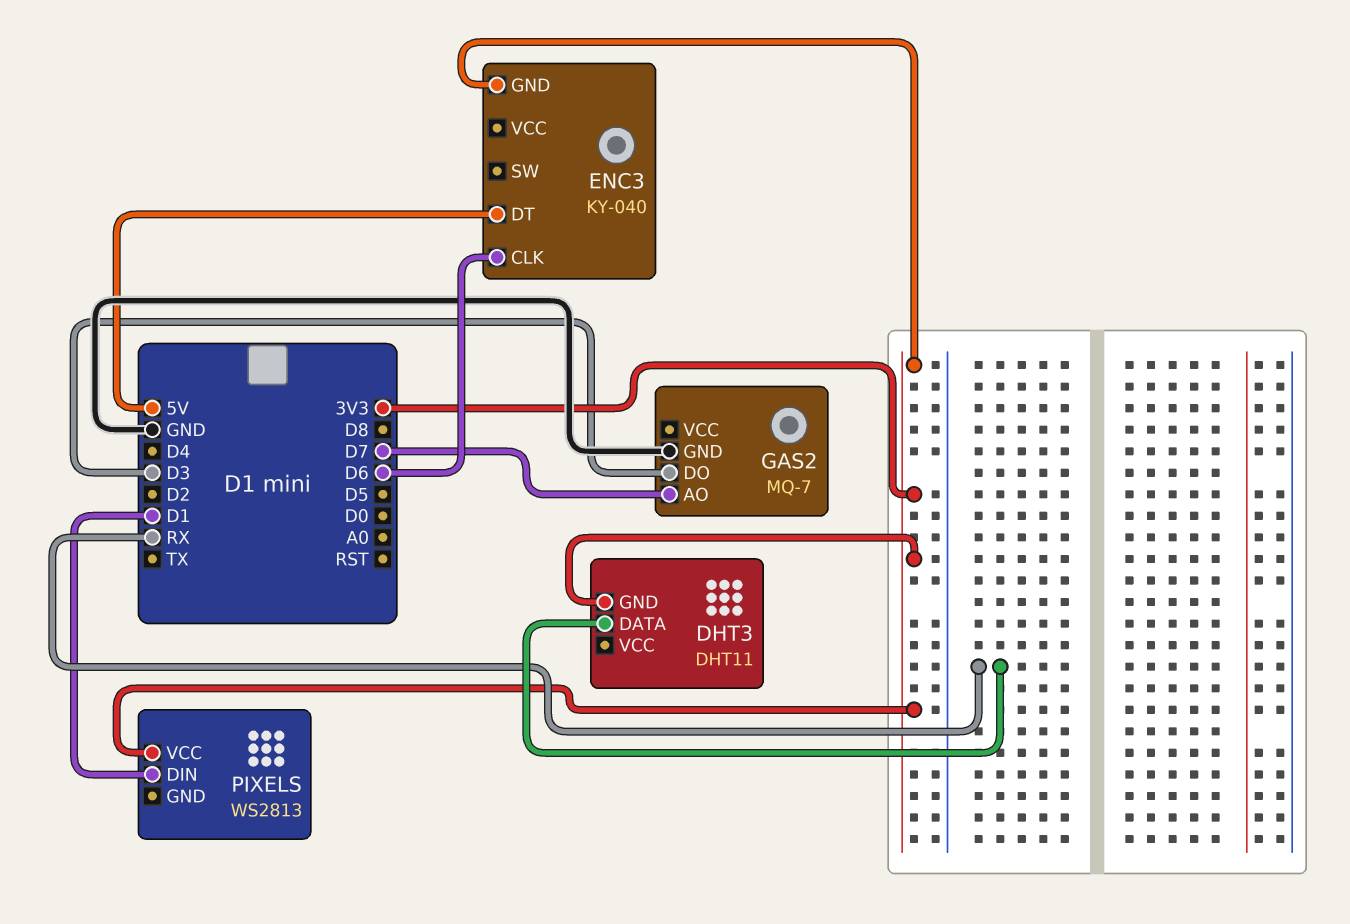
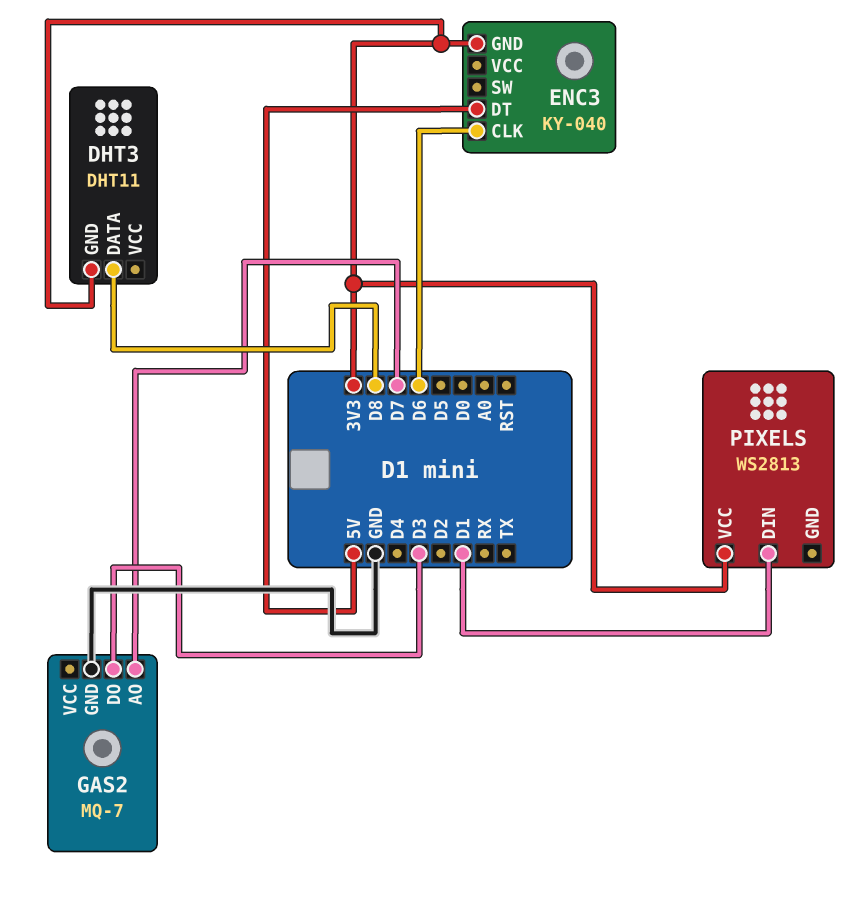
DHT3 pin DATA: RX -> D8

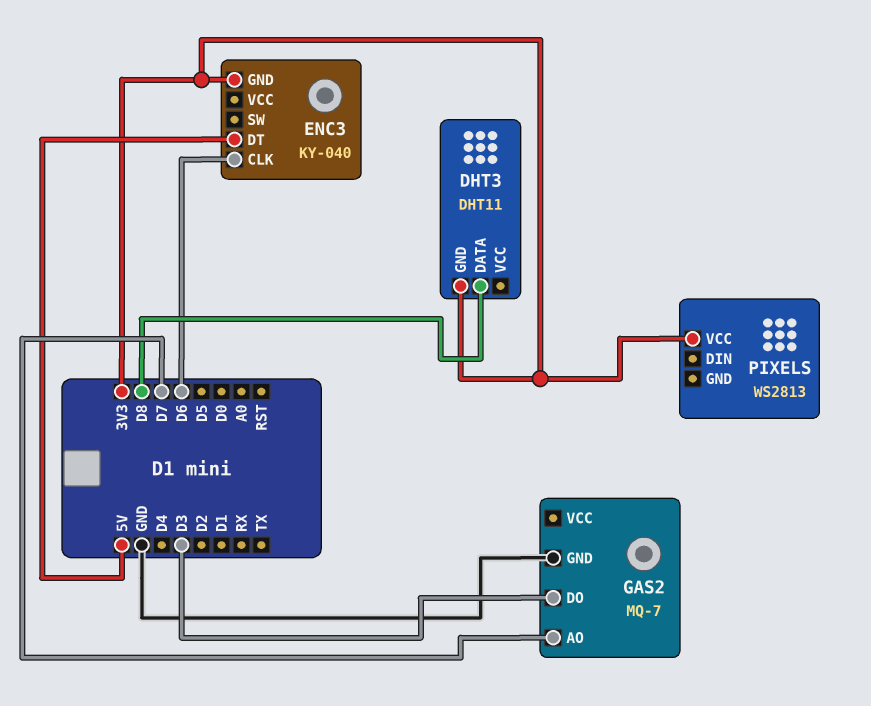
PIXELS pin DIN: D1 -> none

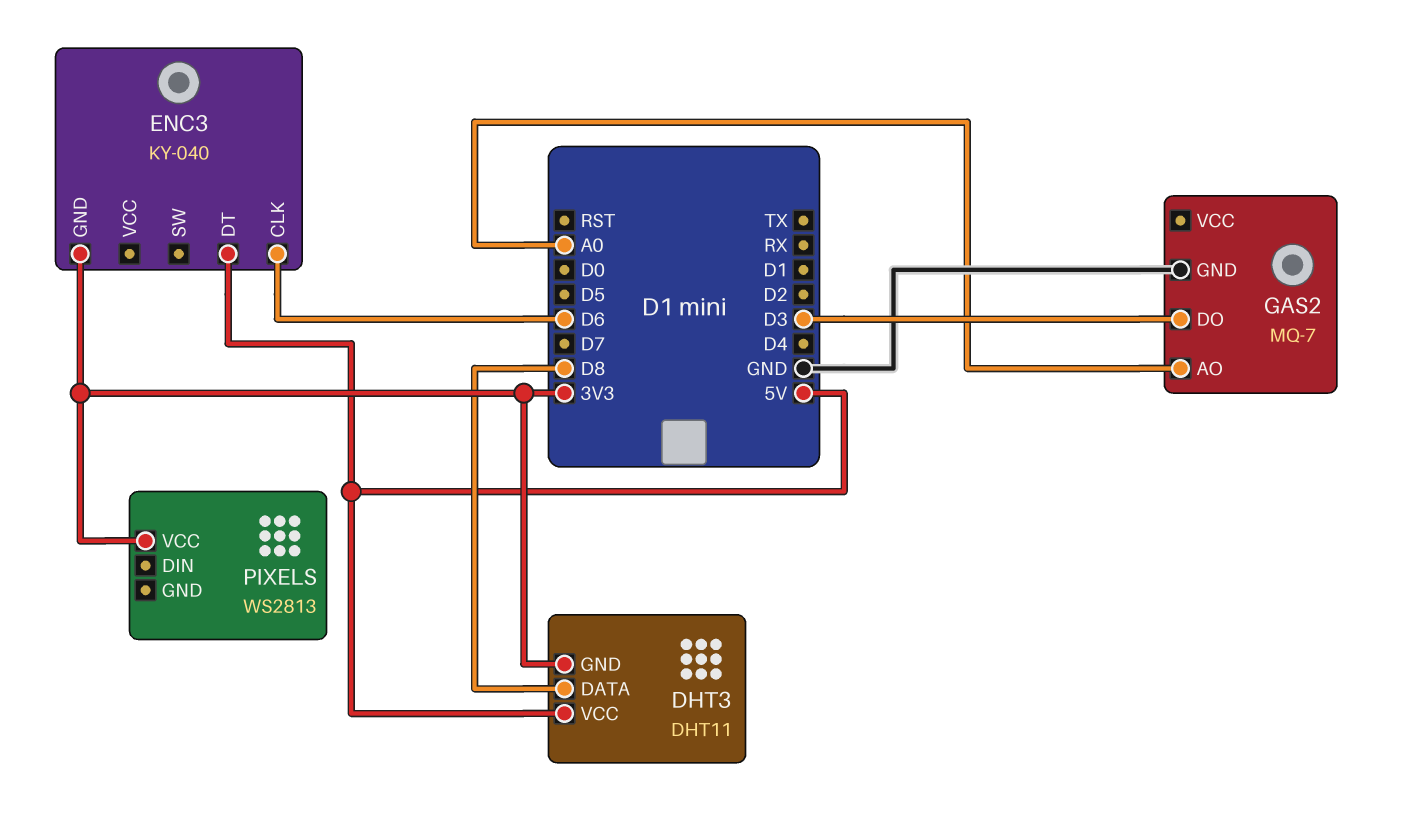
DHT3 pin VCC: none -> 5V
GAS2 pin AO: D7 -> A0

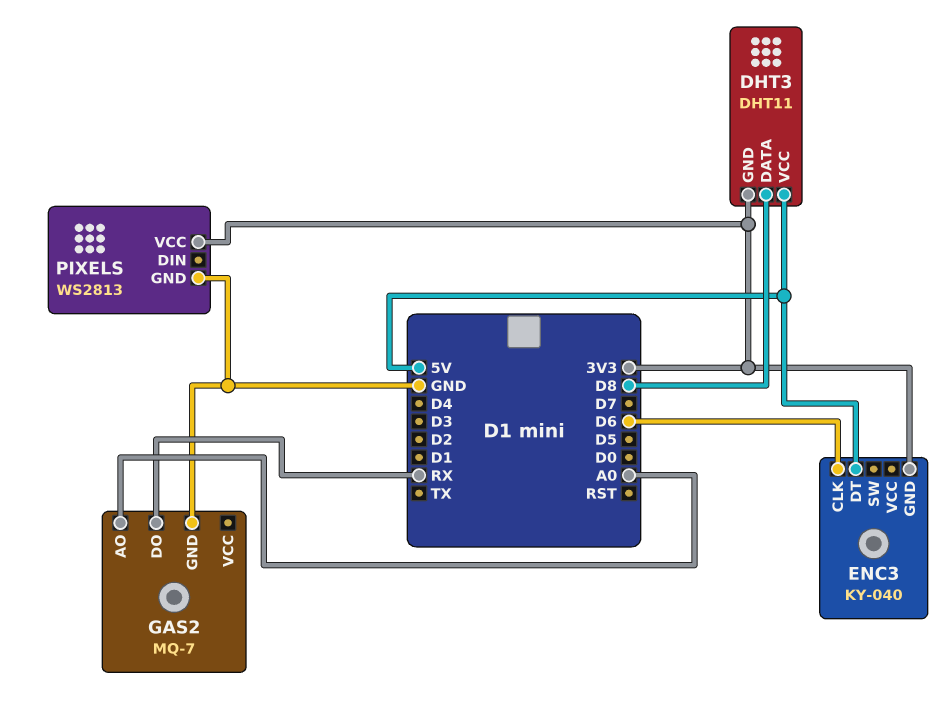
GAS2 pin DO: D3 -> RX
PIXELS pin GND: none -> GND

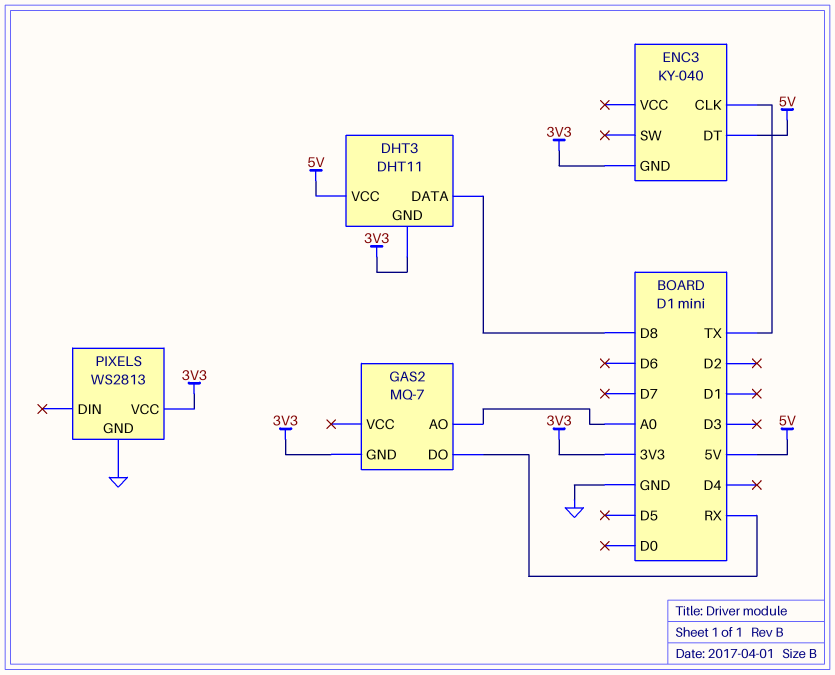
ENC3 pin CLK: D6 -> TX
GAS2 pin GND: GND -> 3V3

